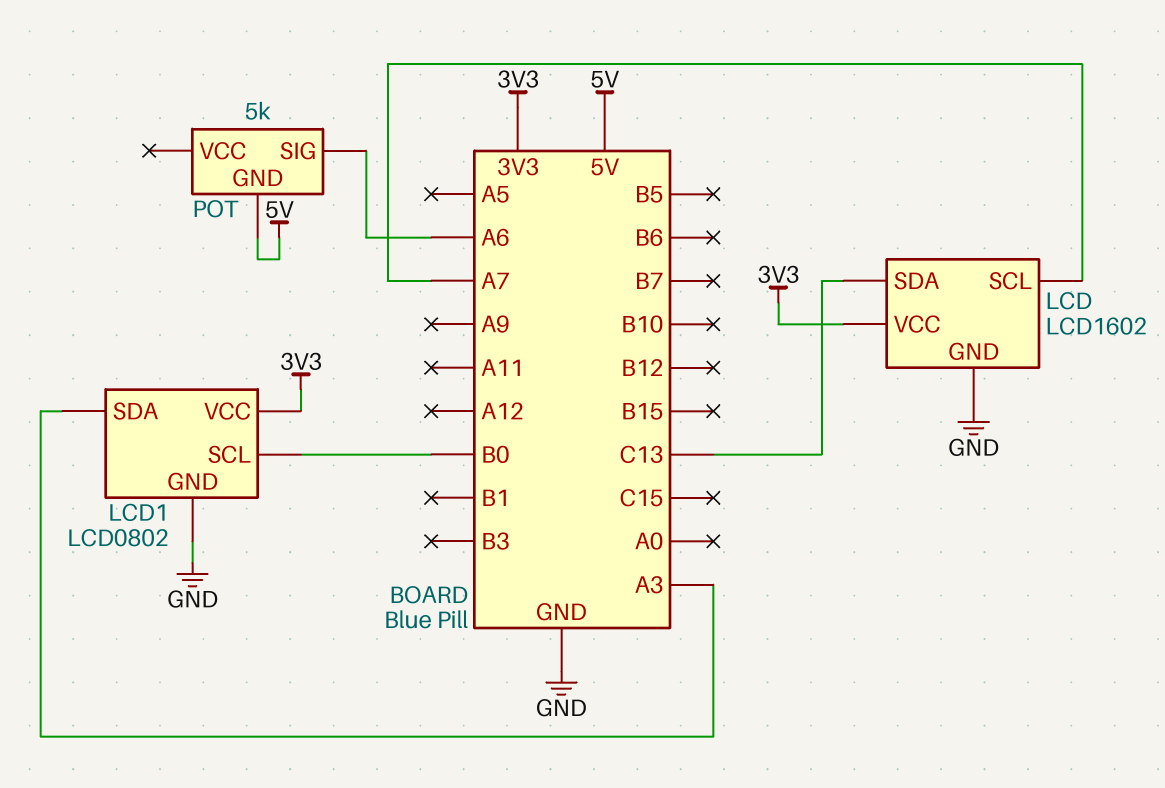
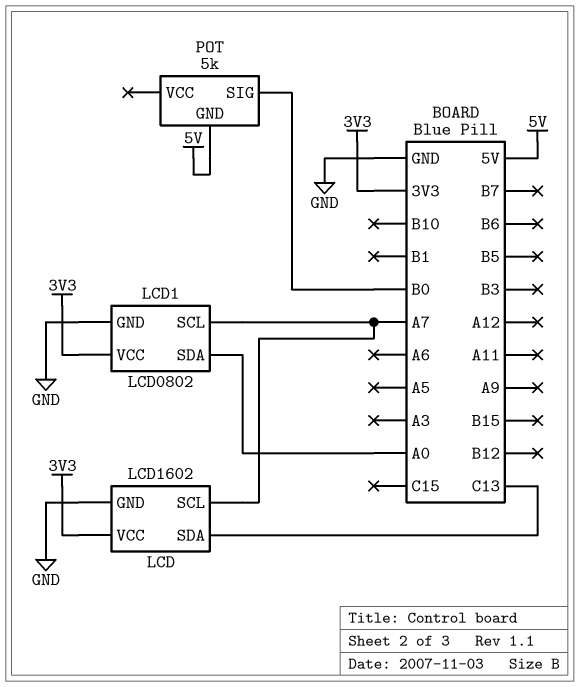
LCD1 pin SCL: B0 -> A7
LCD1 pin SDA: A3 -> A0
POT pin SIG: A6 -> B0

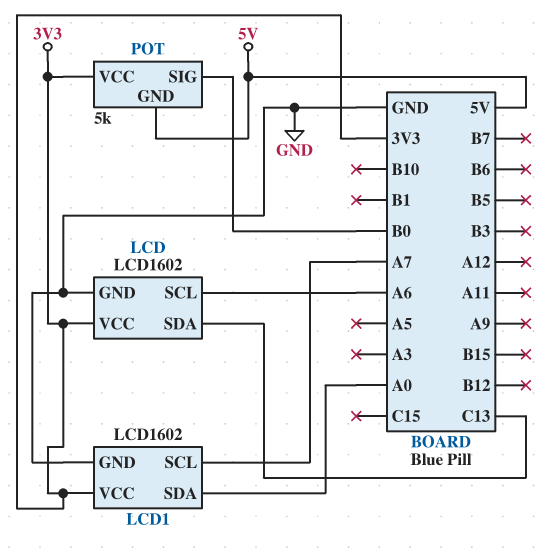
LCD pin SCL: A7 -> A6
LCD1: LCD0802 -> LCD1602
POT pin VCC: none -> 3V3

